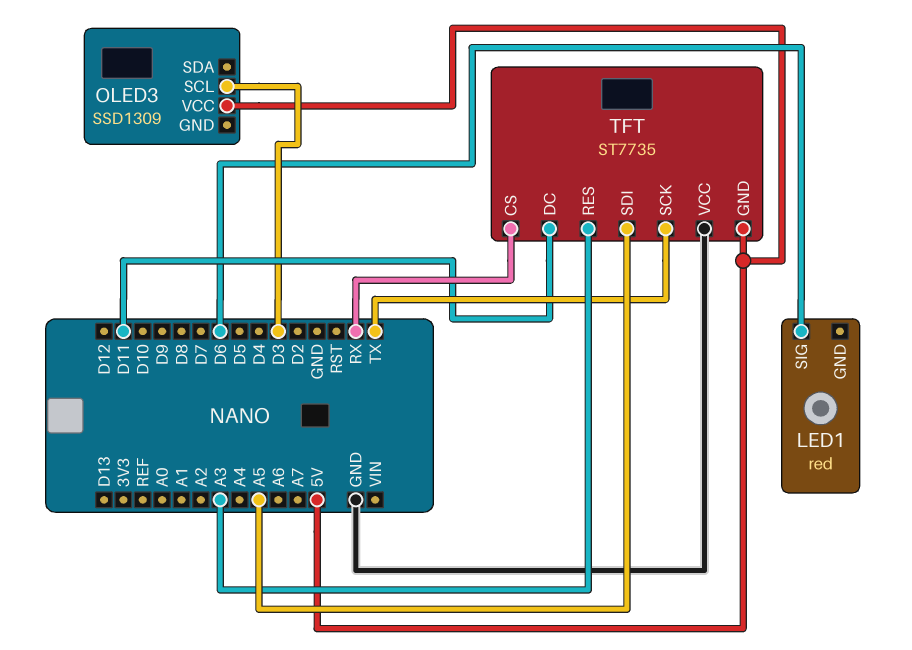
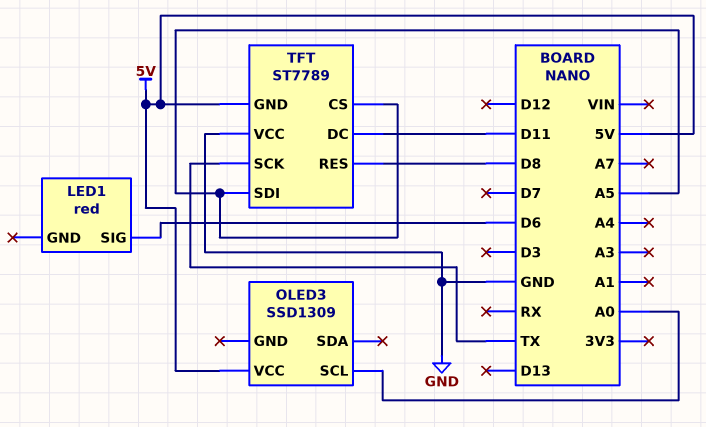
OLED3 pin SCL: D3 -> A0
TFT: ST7735 -> ST7789
TFT pin CS: RX -> A5
TFT pin RES: A3 -> D8

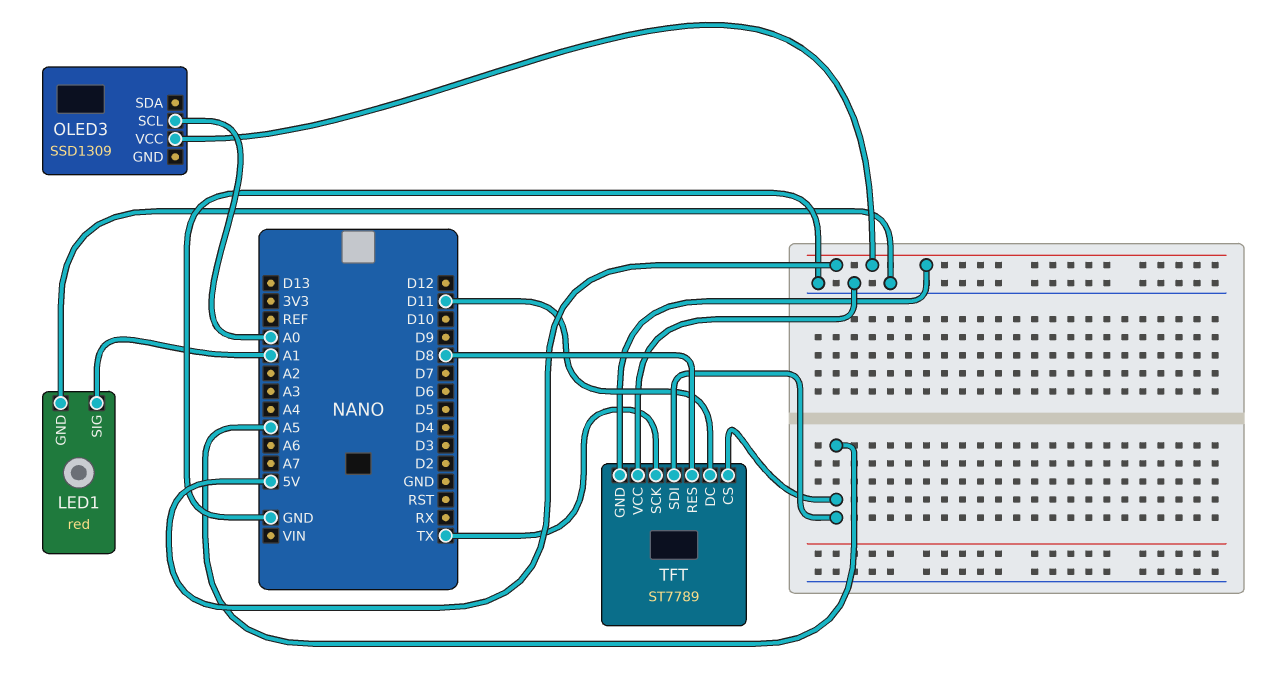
LED1 pin GND: none -> GND
LED1 pin SIG: D6 -> A1

